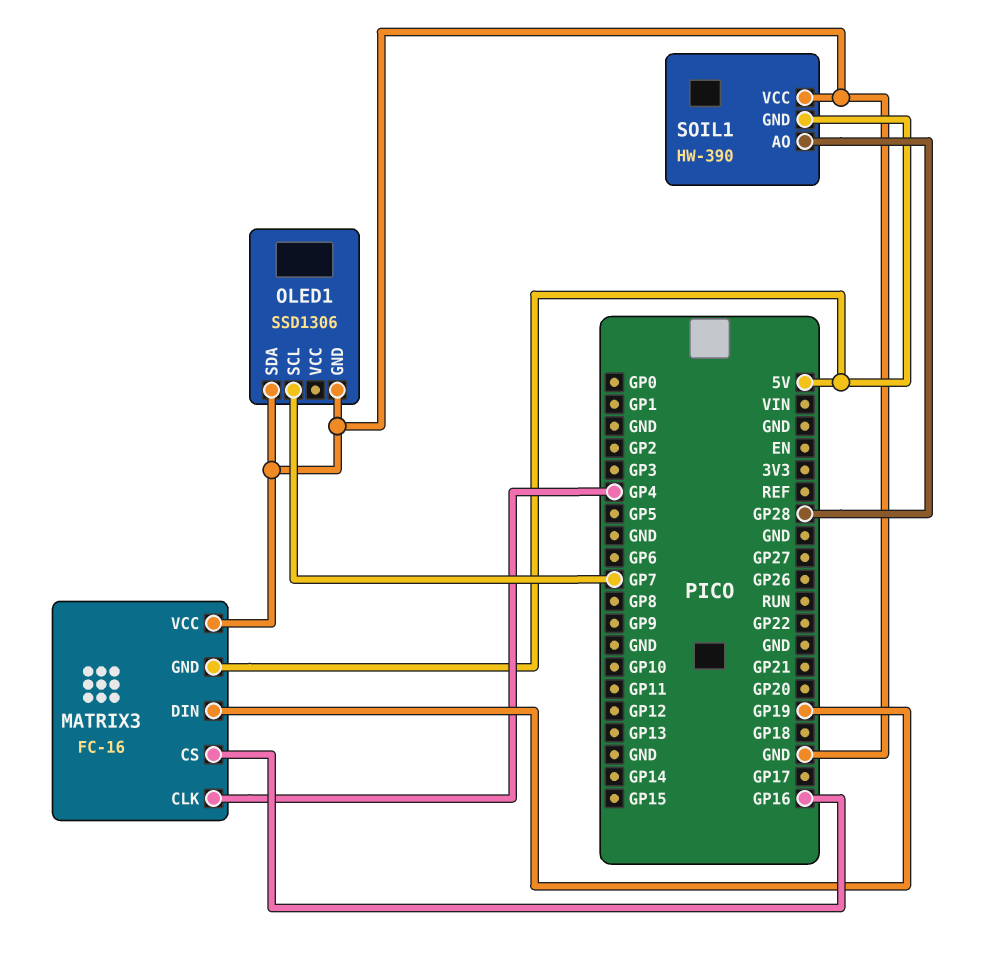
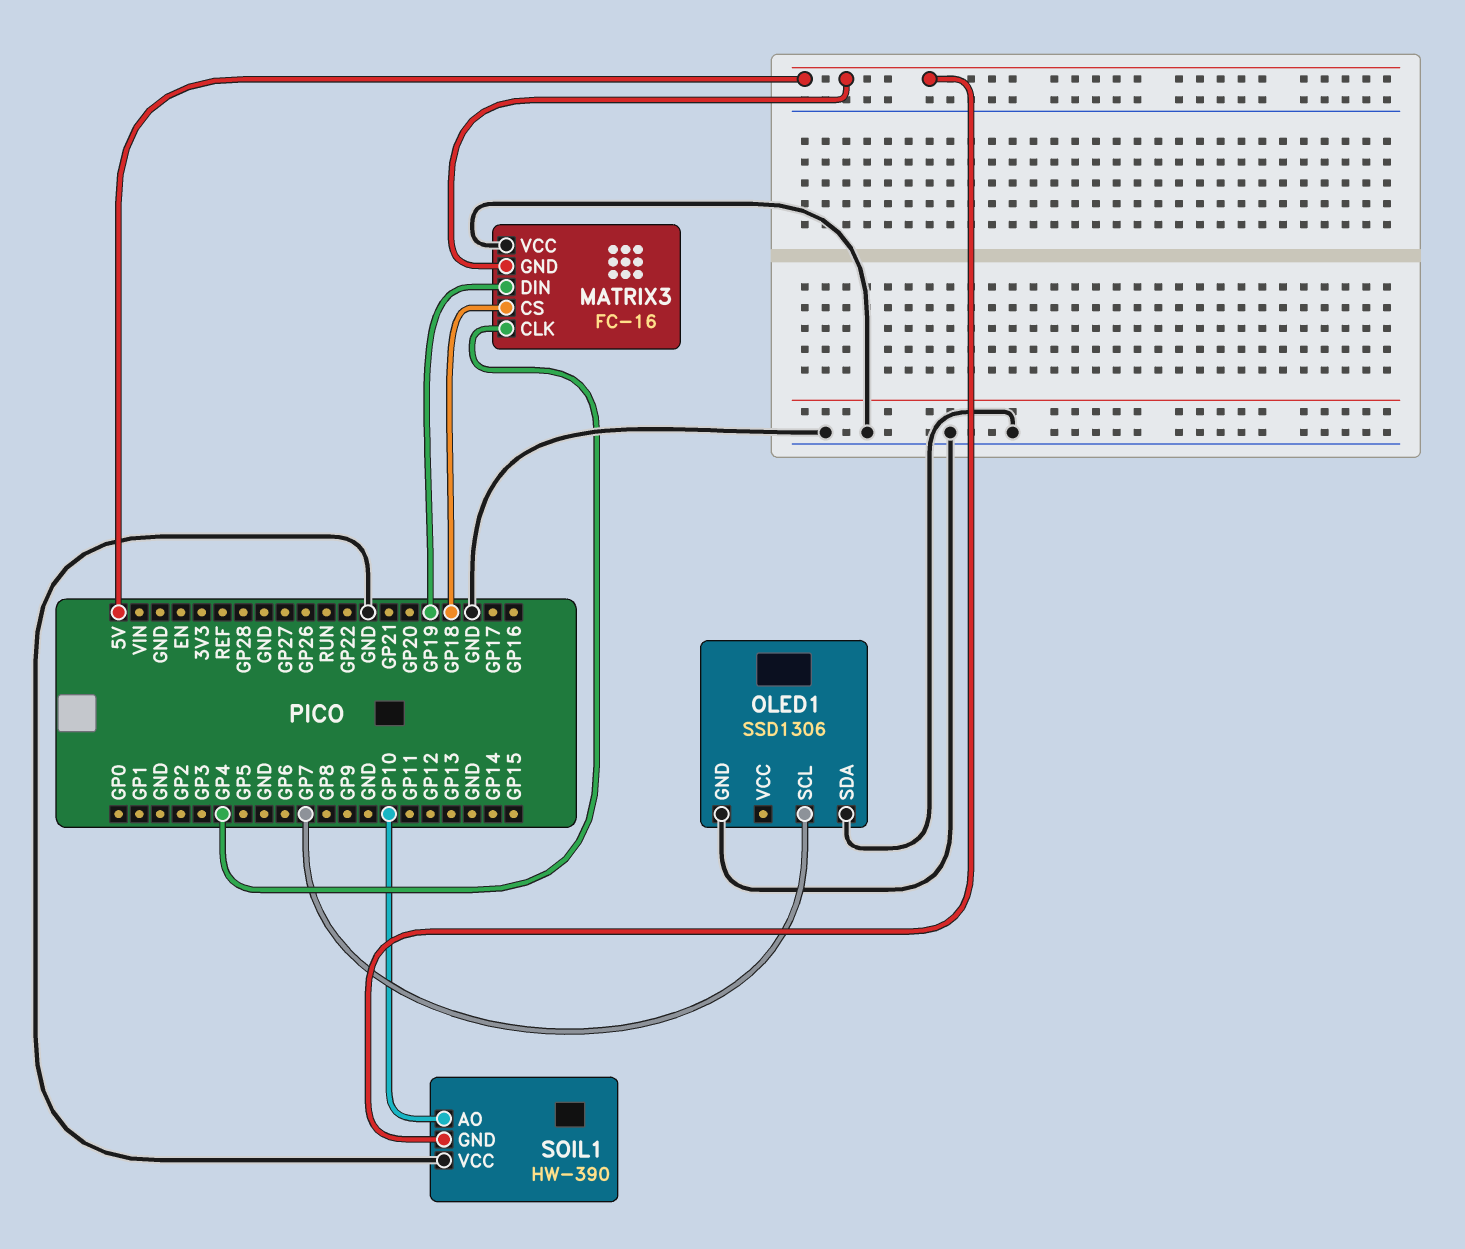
MATRIX3 pin CS: GP16 -> GP18
SOIL1 pin AO: GP28 -> GP10

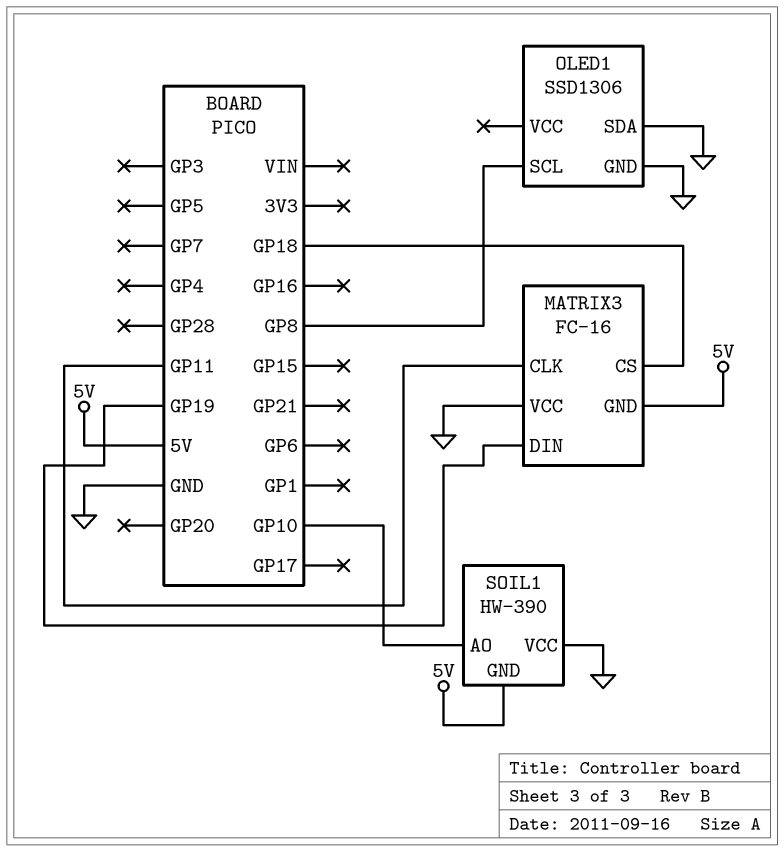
MATRIX3 pin CLK: GP4 -> GP11
OLED1 pin SCL: GP7 -> GP8

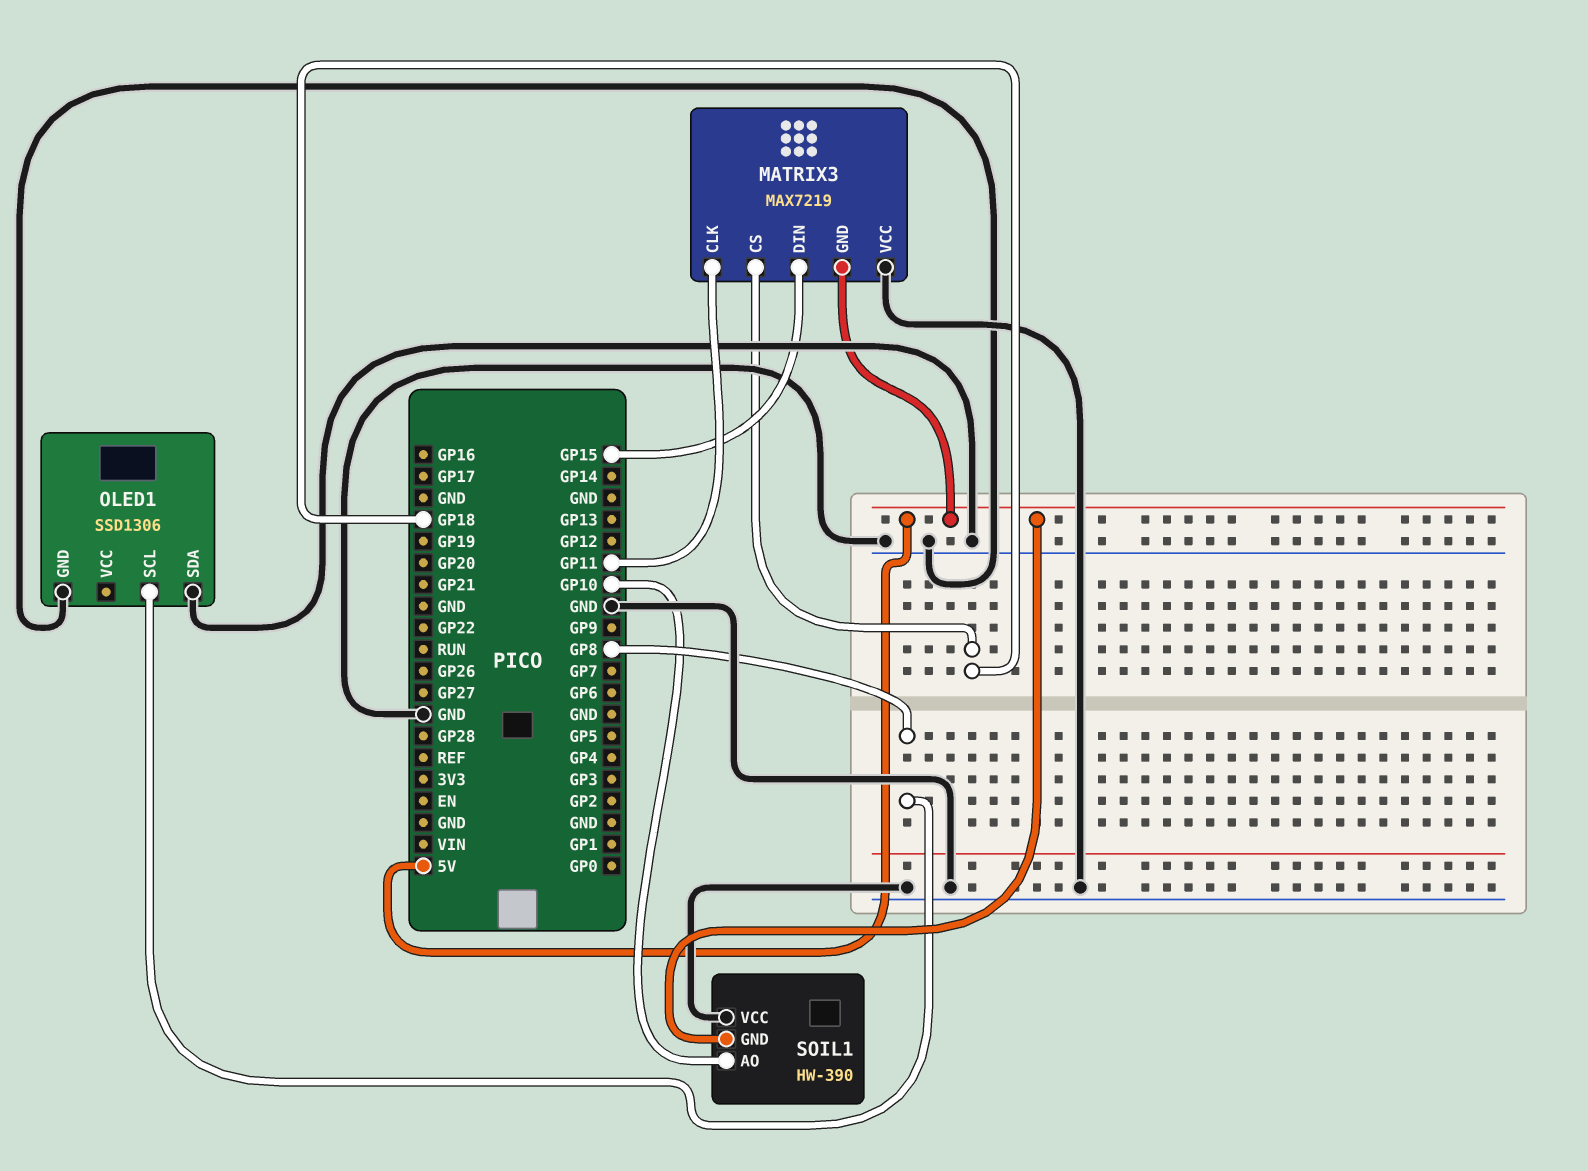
MATRIX3: FC-16 -> MAX7219
MATRIX3 pin DIN: GP19 -> GP15

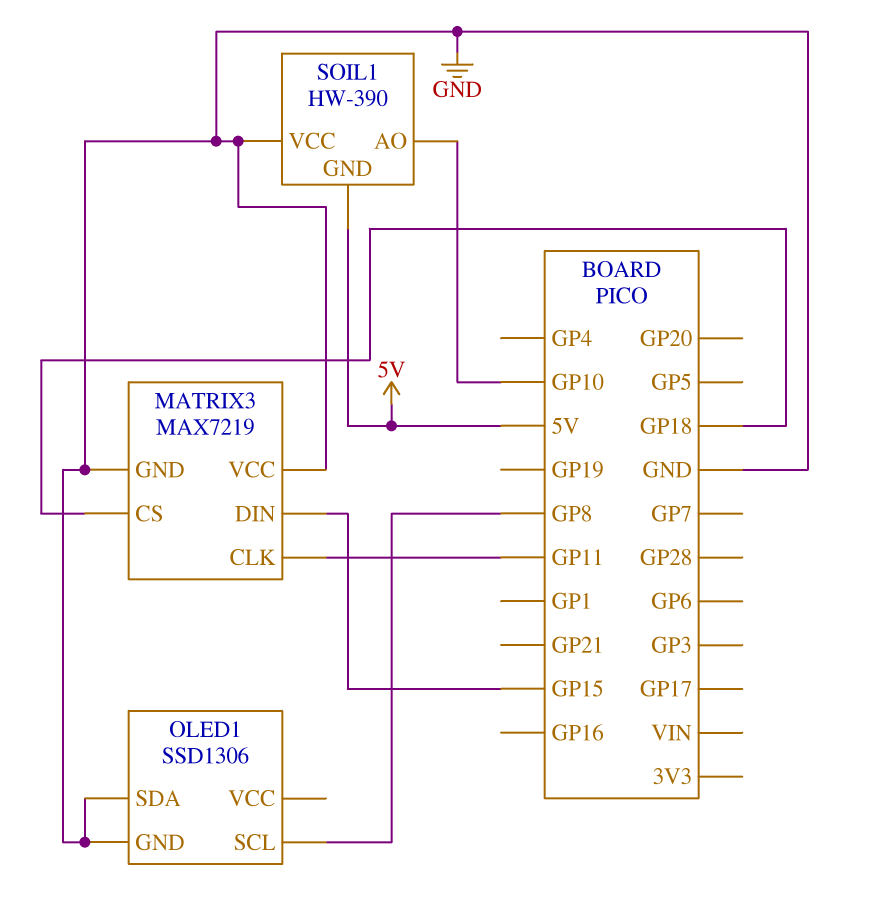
MATRIX3 pin GND: 5V -> GND

